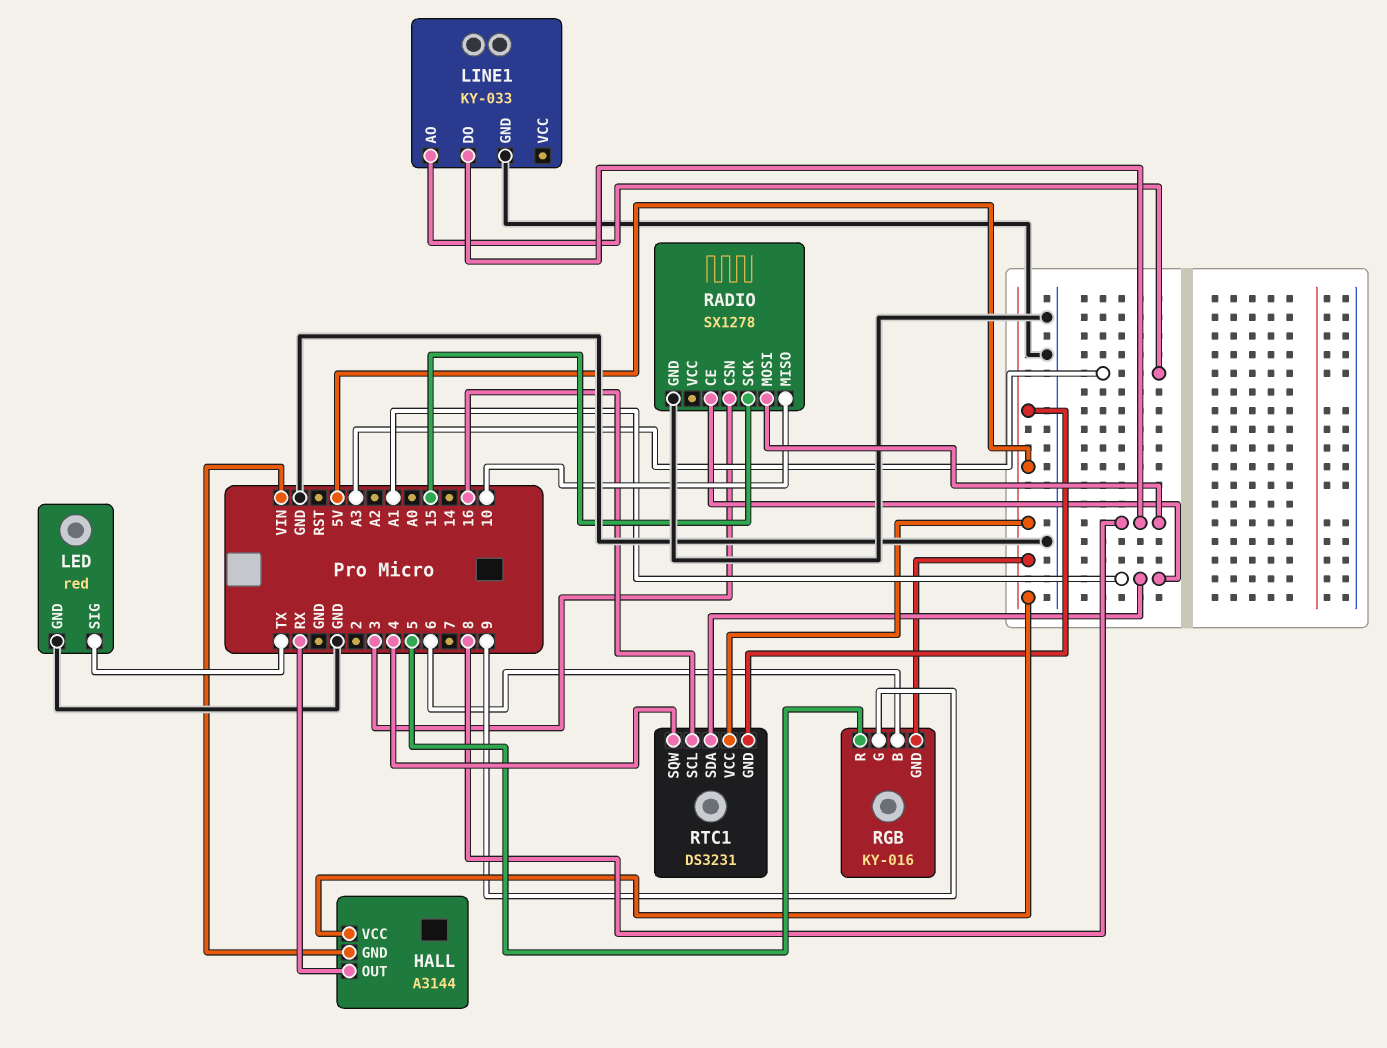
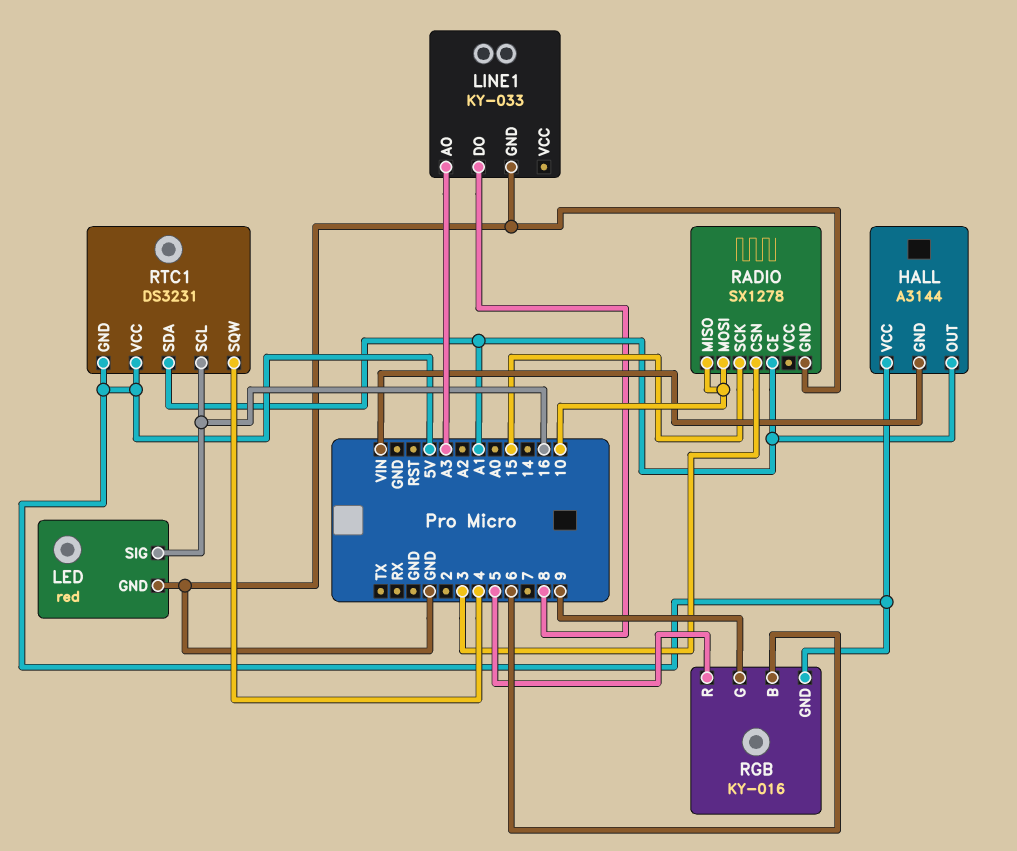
HALL pin OUT: RX -> A1
LED pin SIG: TX -> 16
RADIO pin MOSI: 8 -> 10

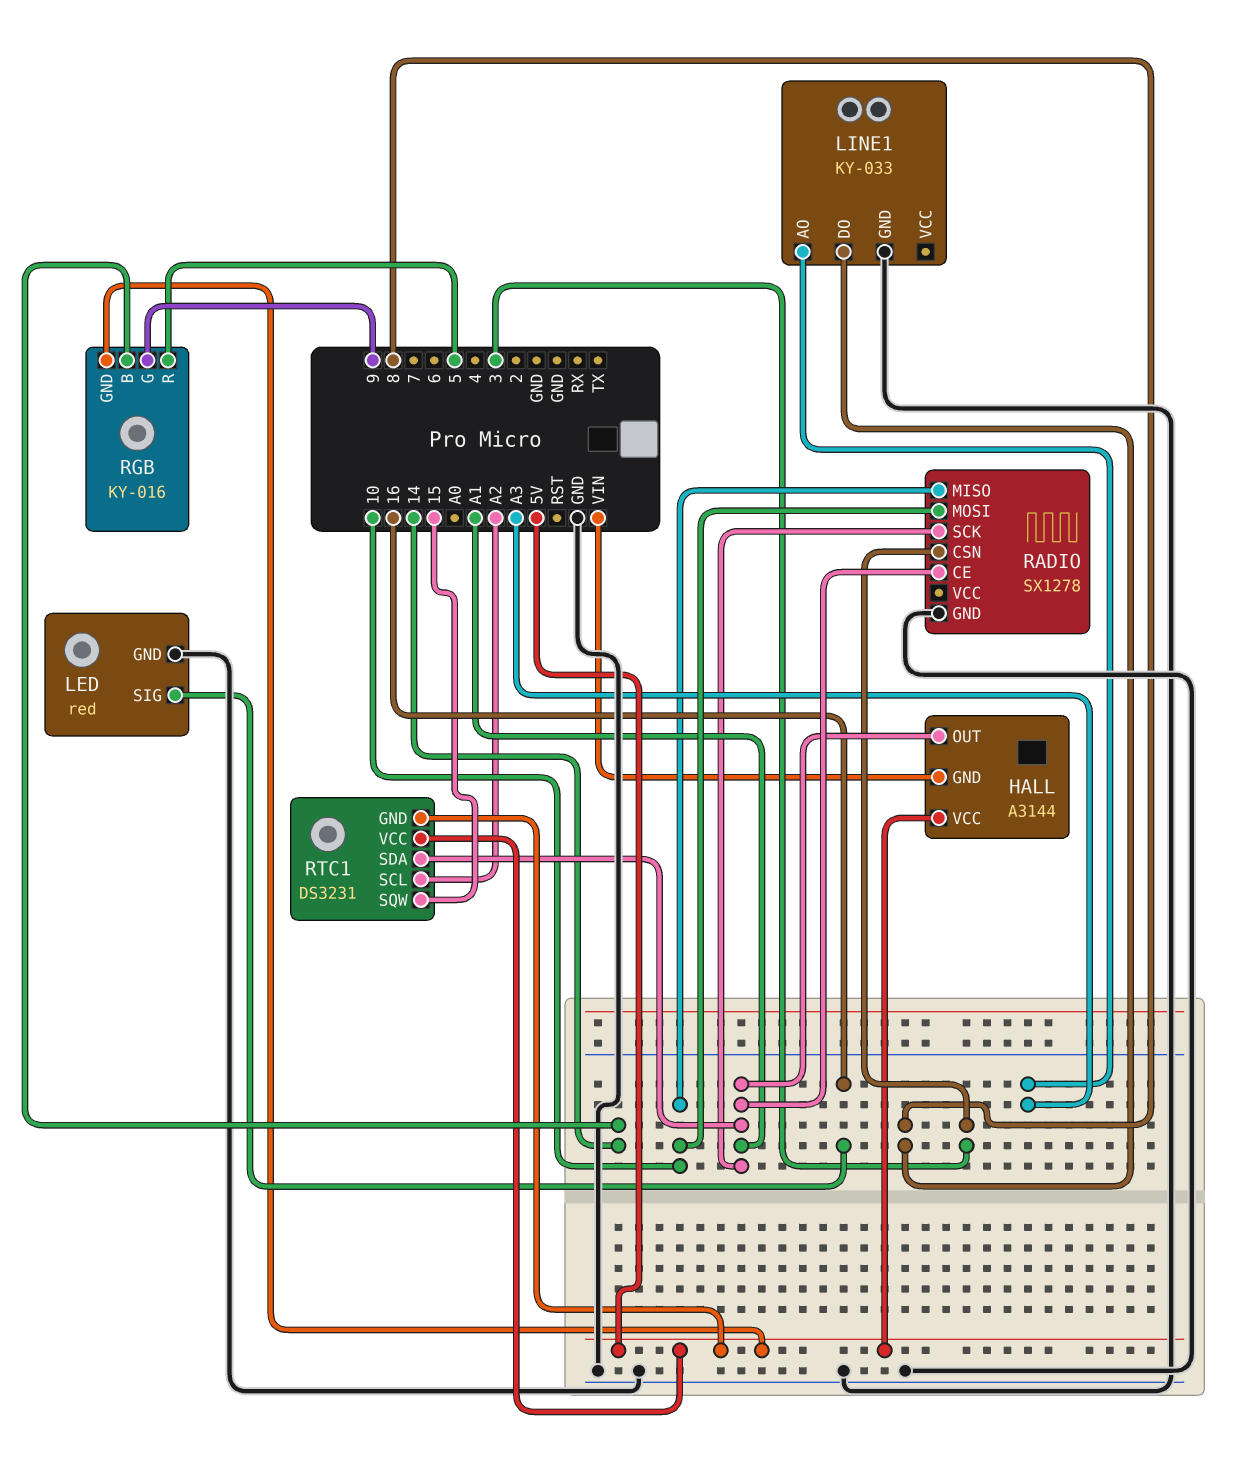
RADIO pin SCK: 15 -> A1
RGB pin B: 6 -> 14
RTC1 pin SCL: 16 -> A2
RTC1 pin SQW: 4 -> 15

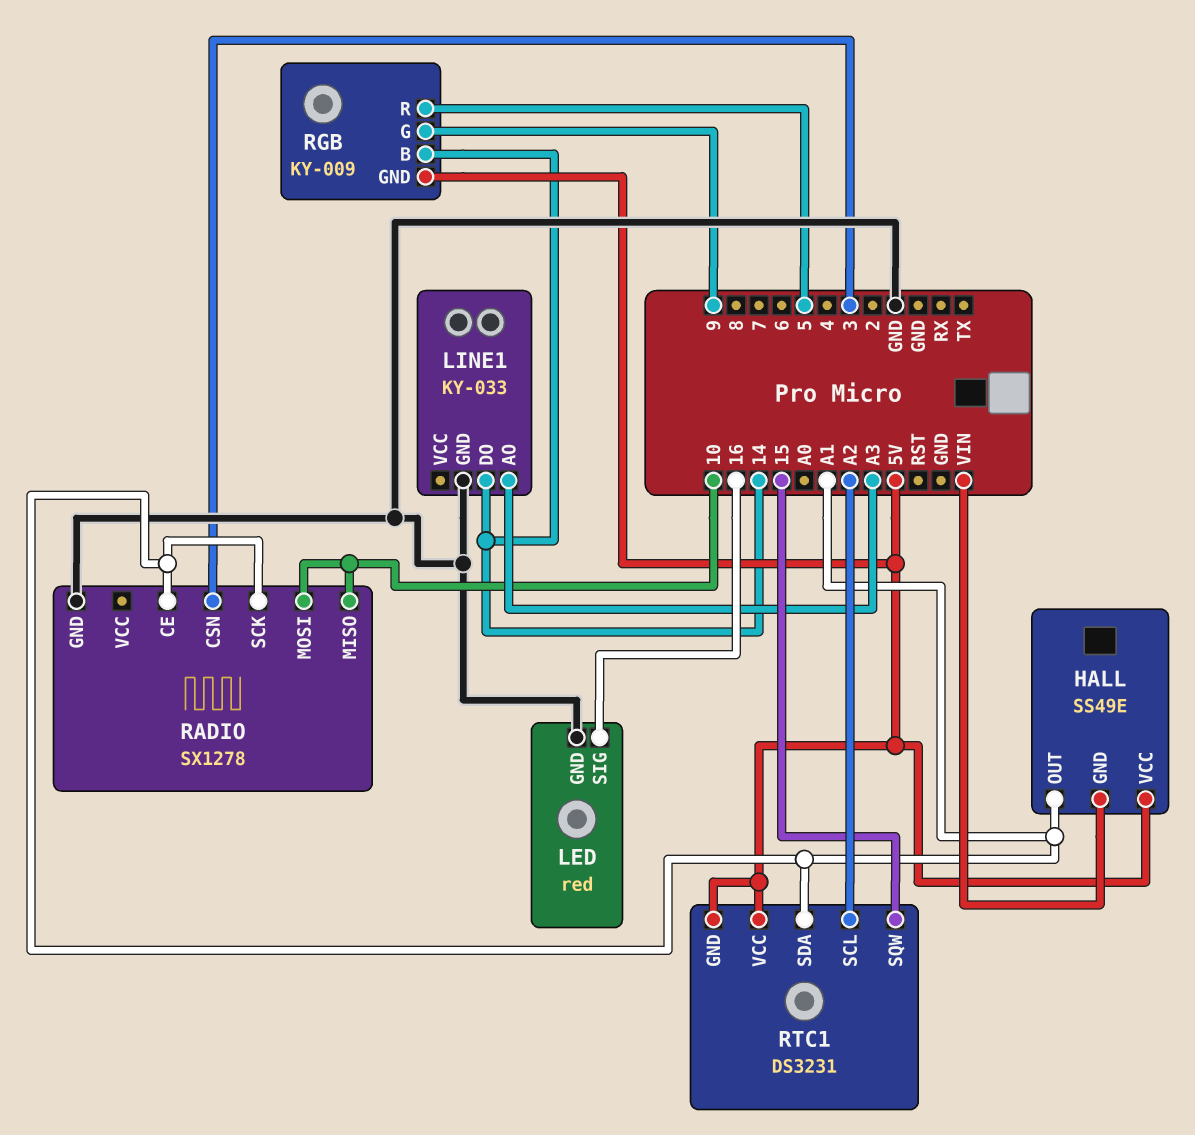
HALL: A3144 -> SS49E
LINE1 pin DO: 8 -> 14
RGB: KY-016 -> KY-009

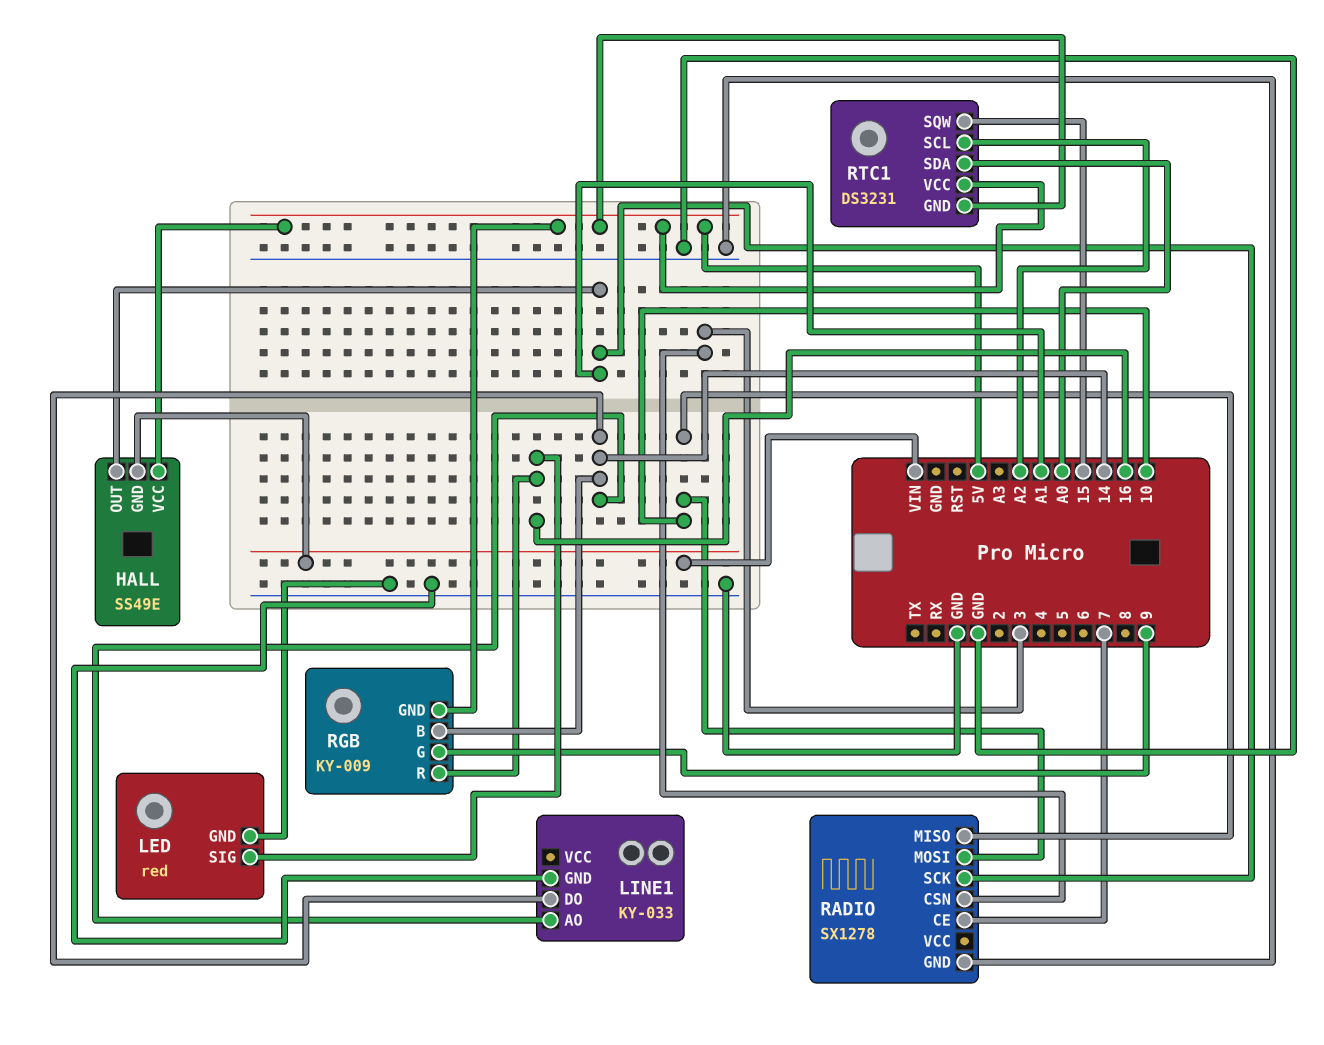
LINE1 pin AO: A3 -> 14
RADIO pin CE: A1 -> 7
RGB pin R: 5 -> 16
RTC1 pin SDA: A1 -> A0

